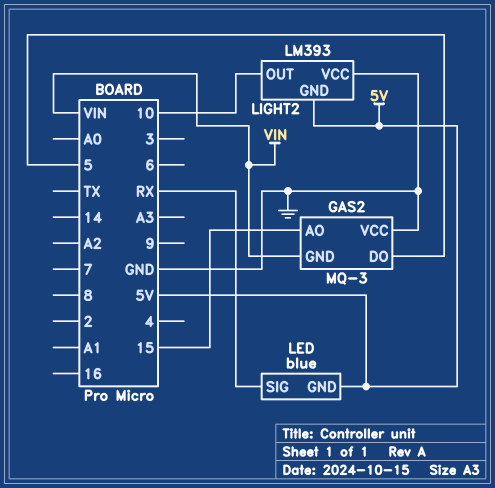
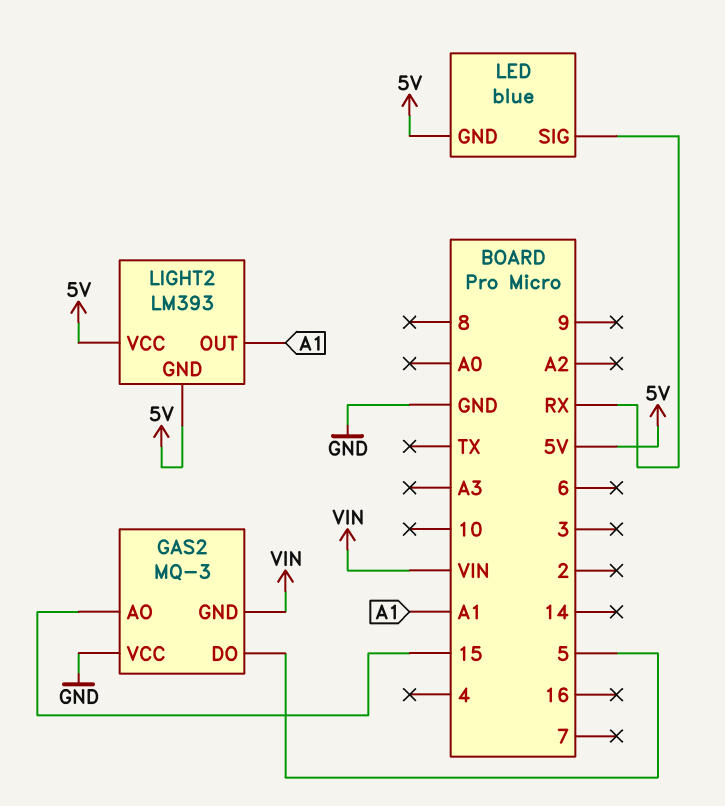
LIGHT2 pin OUT: 10 -> A1
LIGHT2 pin VCC: GND -> 5V

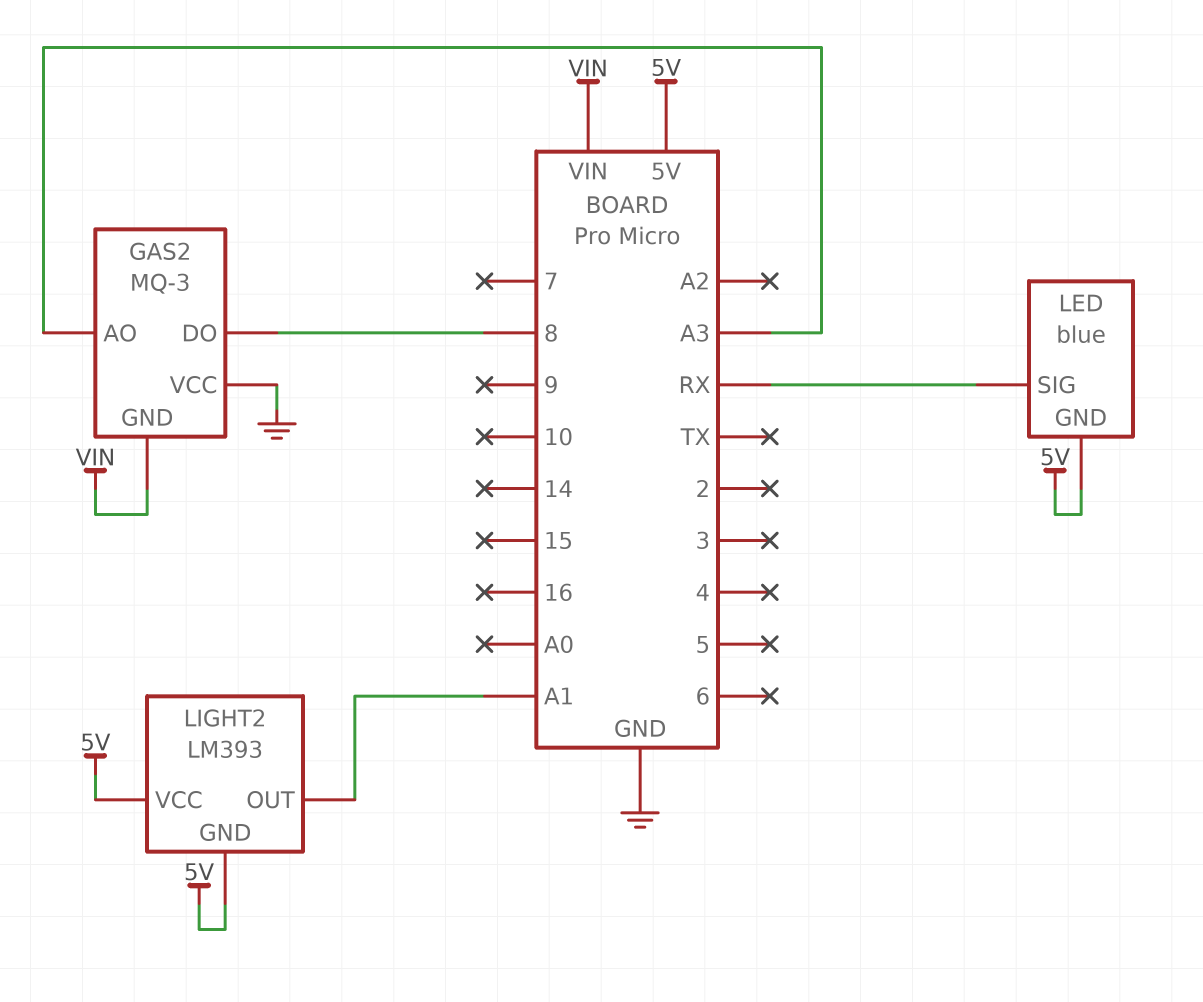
GAS2 pin AO: 15 -> A3
GAS2 pin DO: 5 -> 8

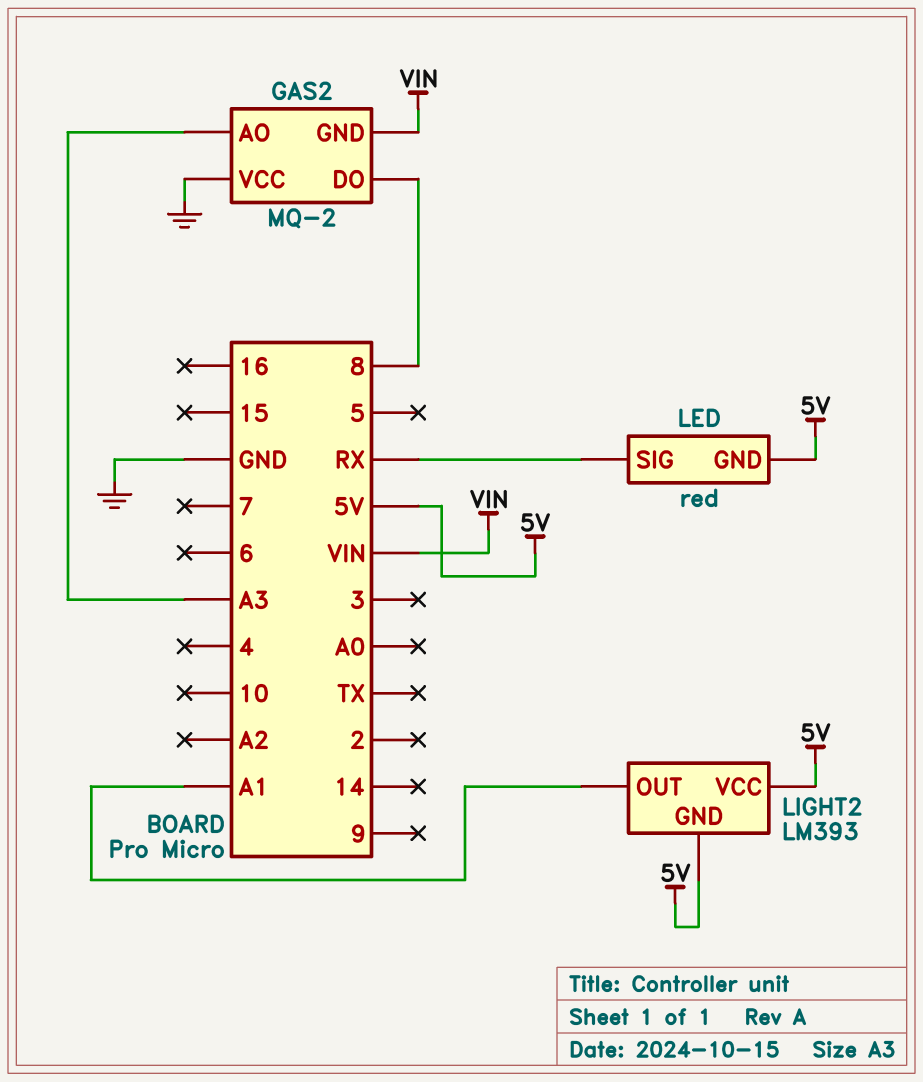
GAS2: MQ-3 -> MQ-2
LED: blue -> red

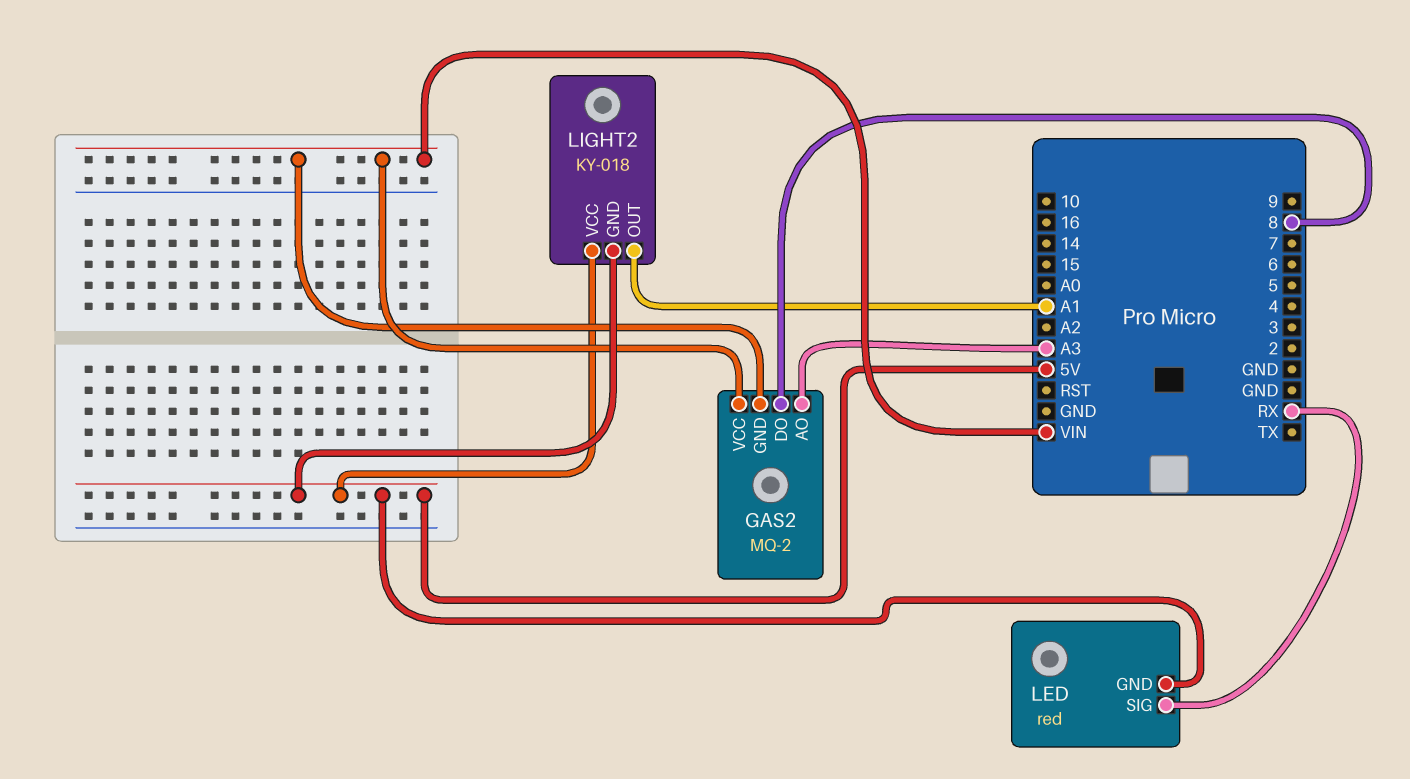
GAS2 pin VCC: GND -> VIN
LIGHT2: LM393 -> KY-018

